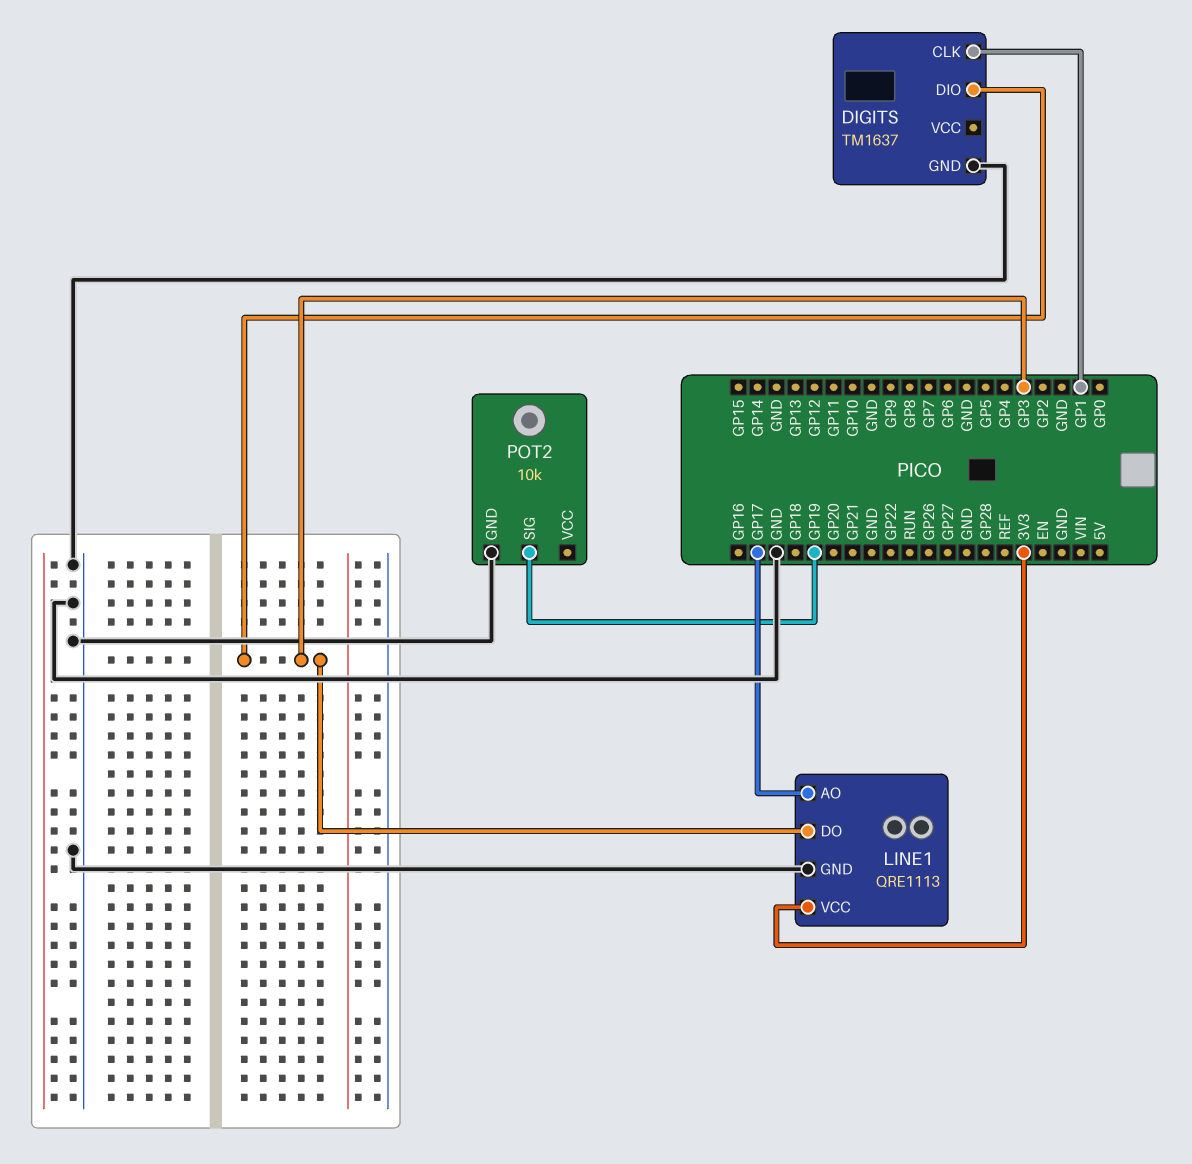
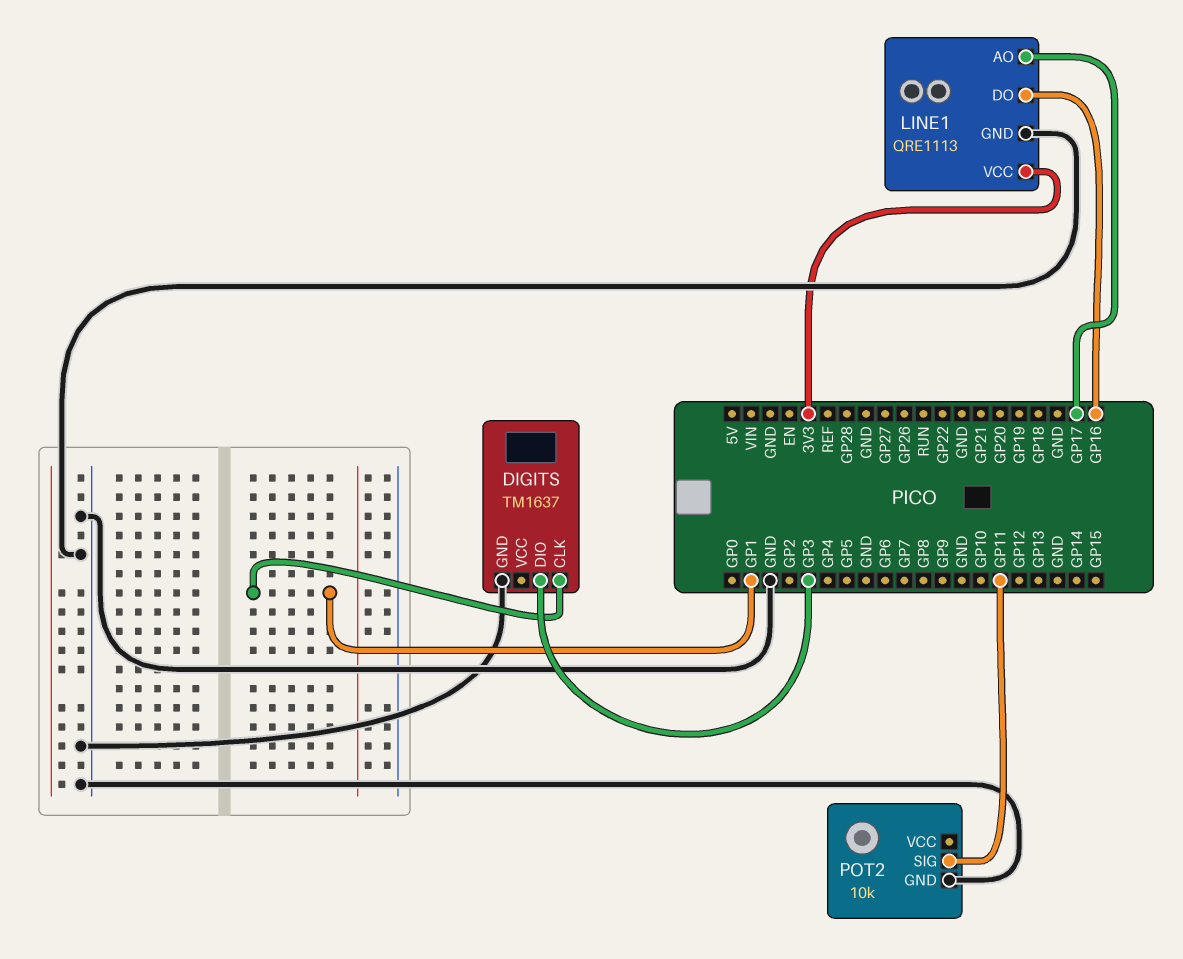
LINE1 pin DO: GP3 -> GP16
POT2 pin SIG: GP19 -> GP11

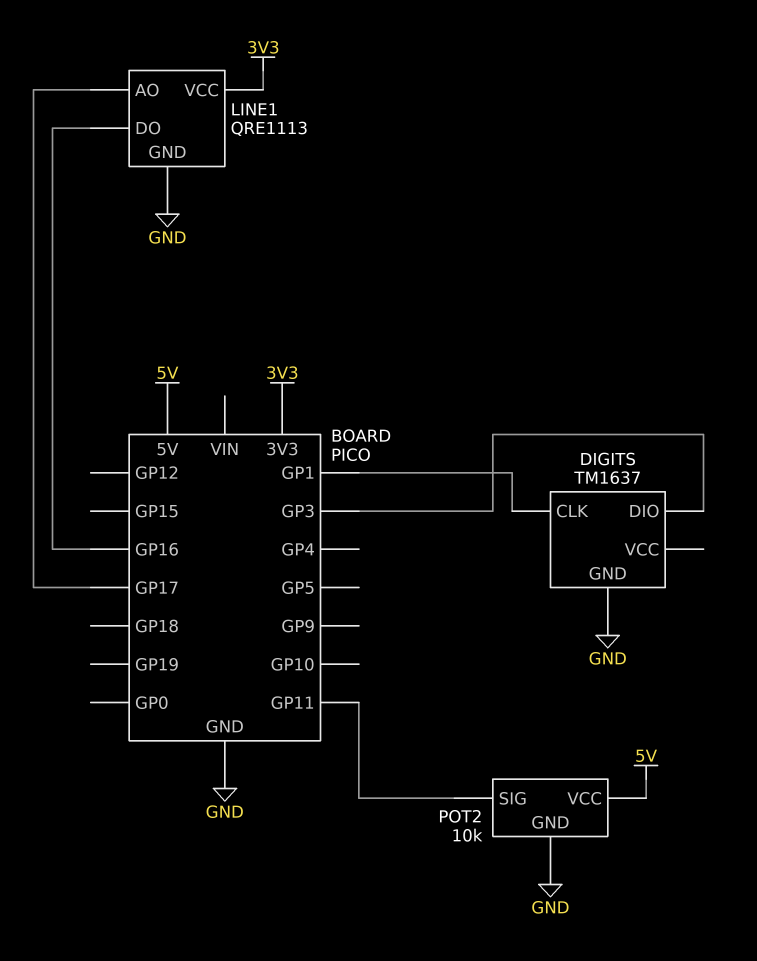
POT2 pin VCC: none -> 5V

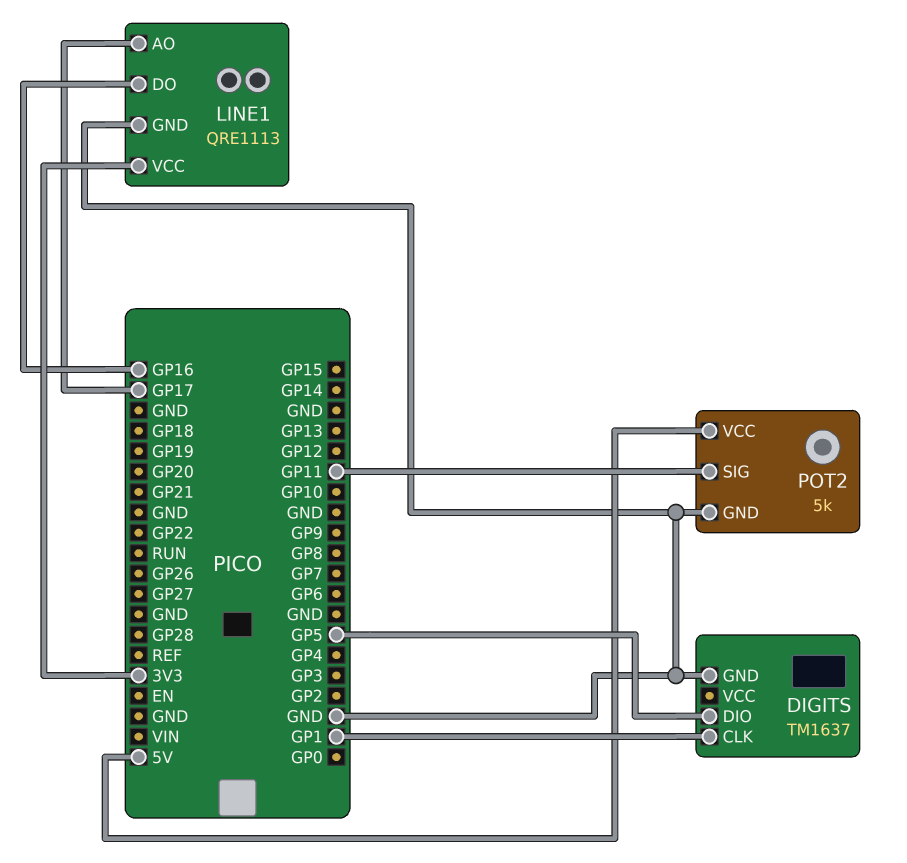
DIGITS pin DIO: GP3 -> GP5
POT2: 10k -> 5k

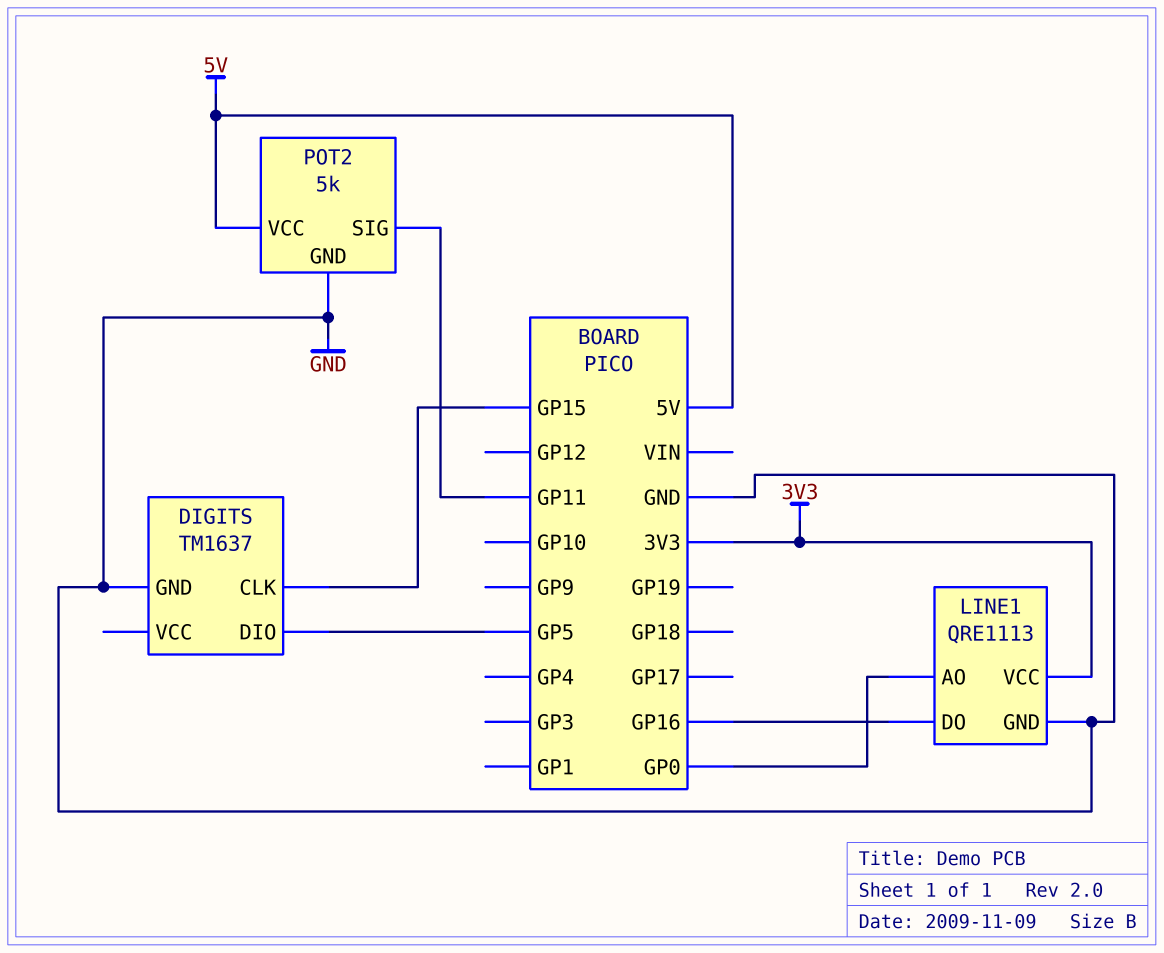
DIGITS pin CLK: GP1 -> GP15
LINE1 pin AO: GP17 -> GP0

